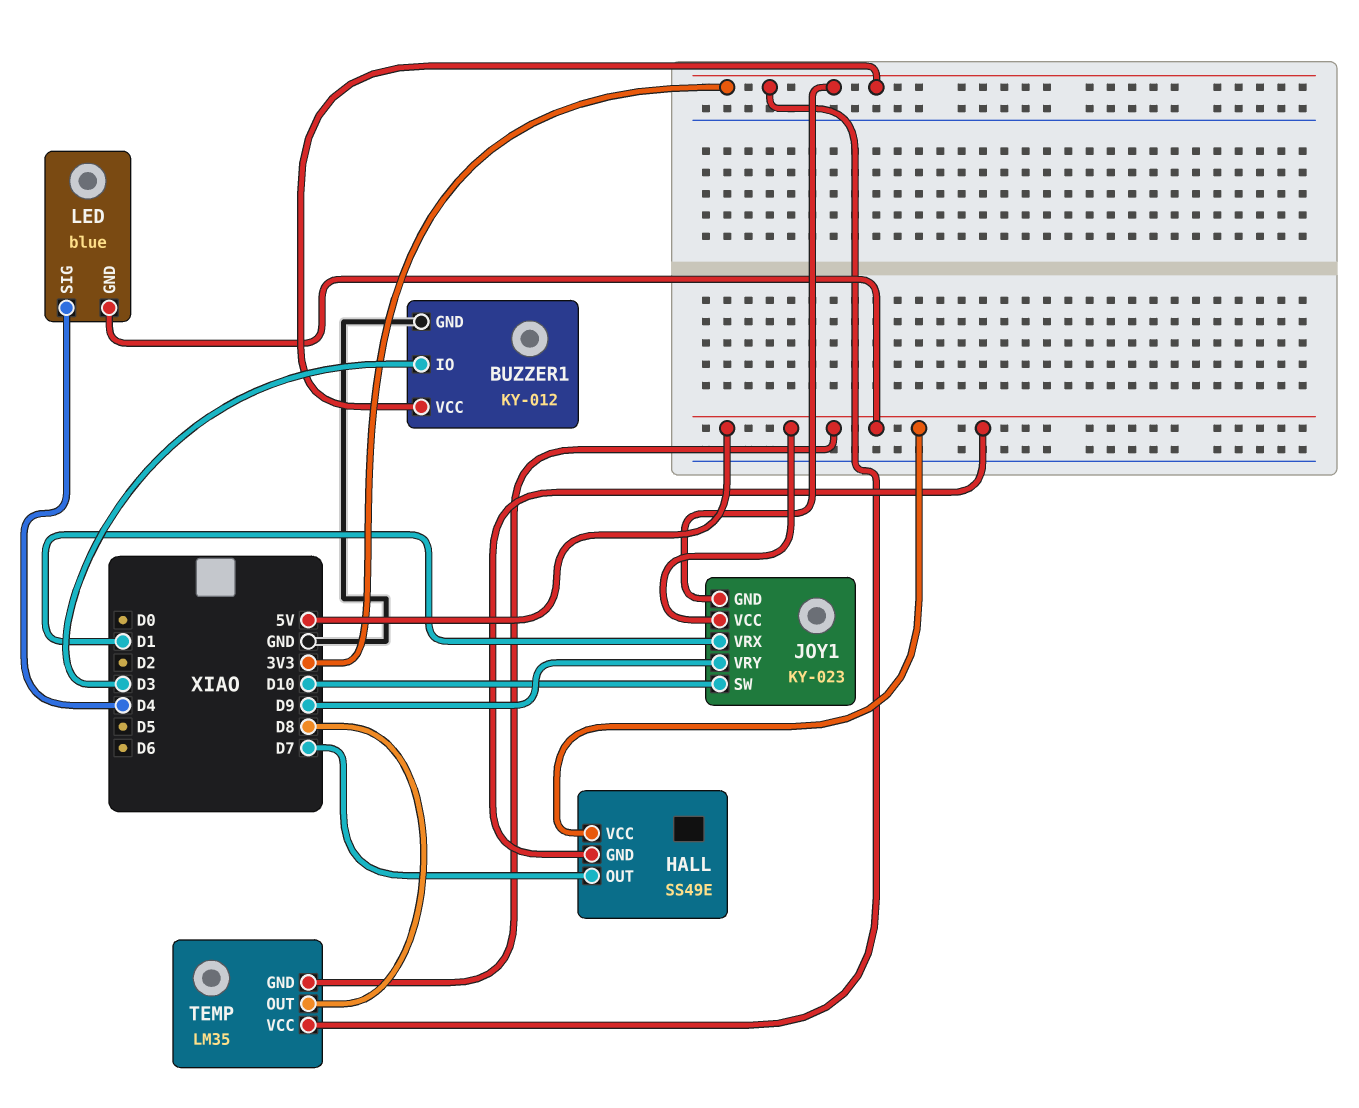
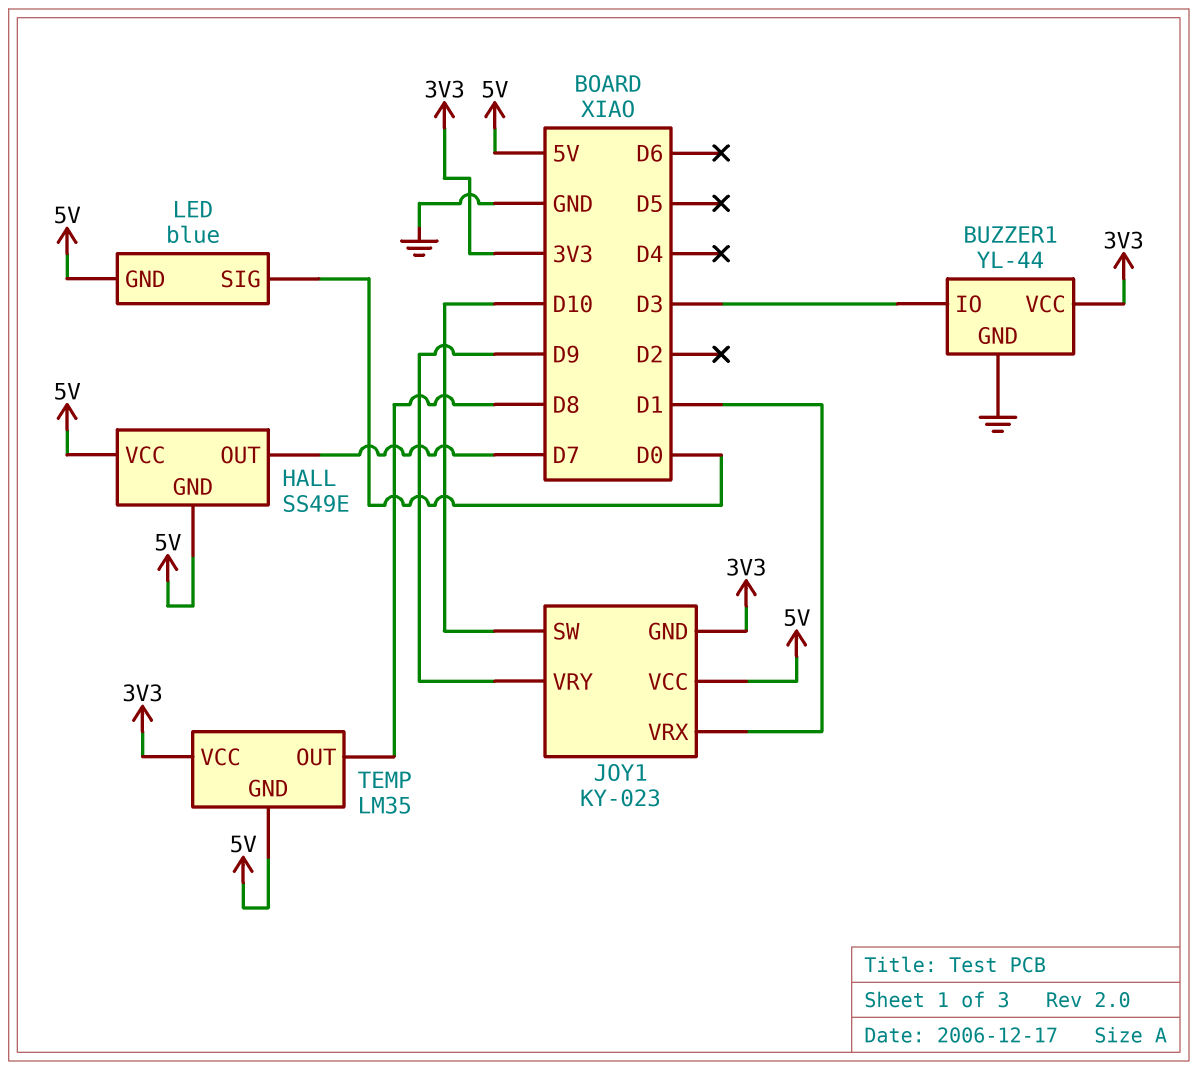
BUZZER1: KY-012 -> YL-44
LED pin SIG: D4 -> D0

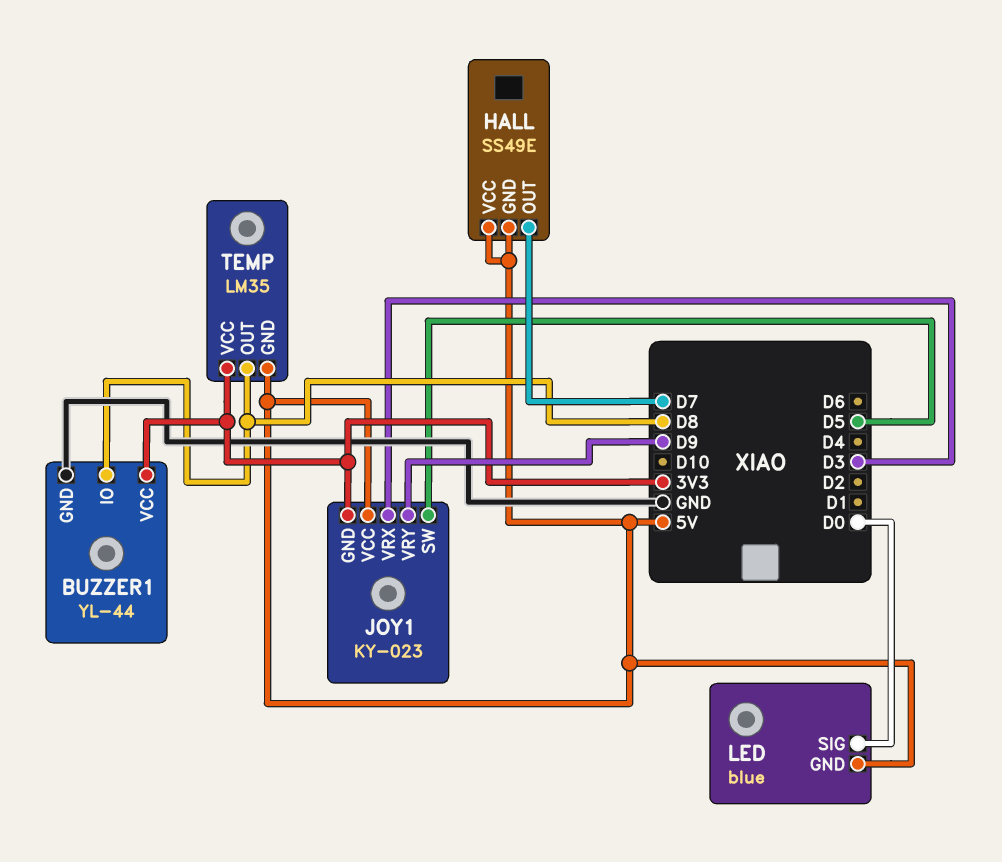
BUZZER1 pin IO: D3 -> D8
JOY1 pin SW: D10 -> D5
JOY1 pin VRX: D1 -> D3

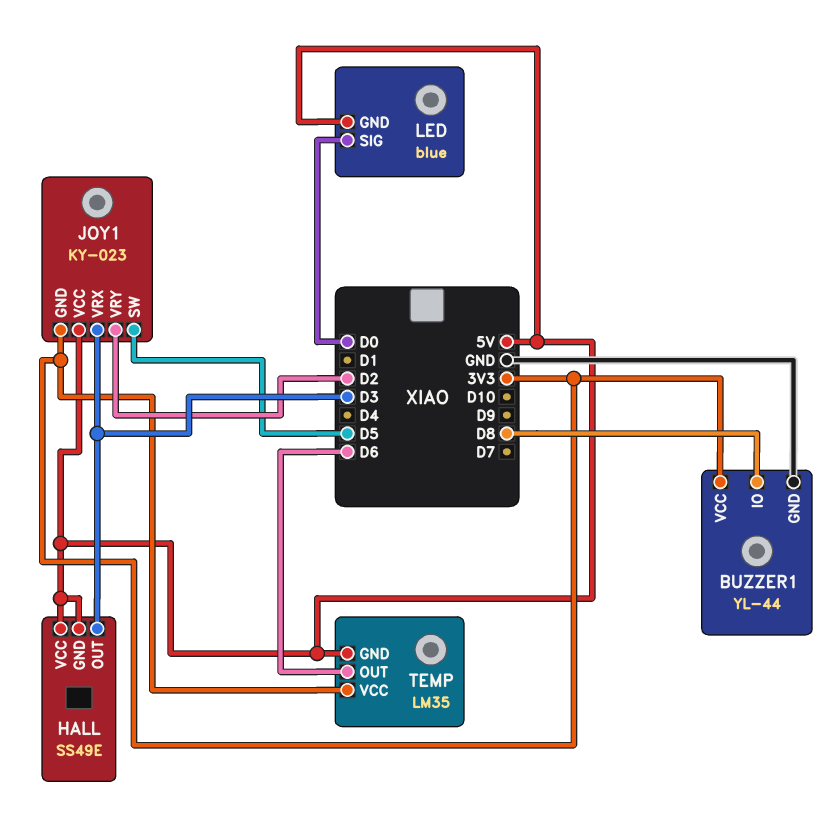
HALL pin OUT: D7 -> D3
JOY1 pin VRY: D9 -> D2
TEMP pin OUT: D8 -> D6

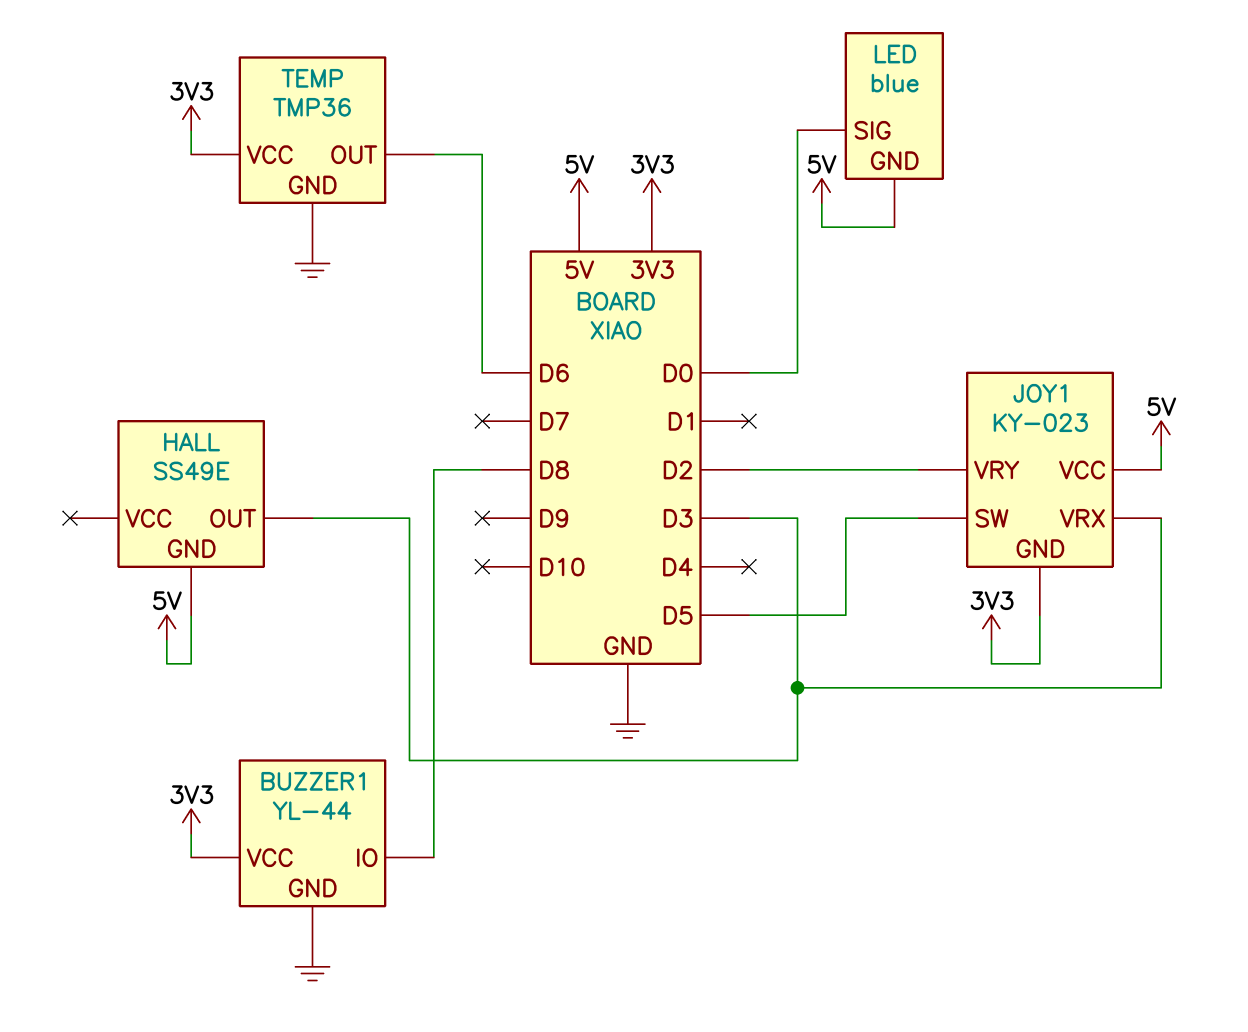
HALL pin VCC: 5V -> none
TEMP: LM35 -> TMP36
TEMP pin GND: 5V -> GND

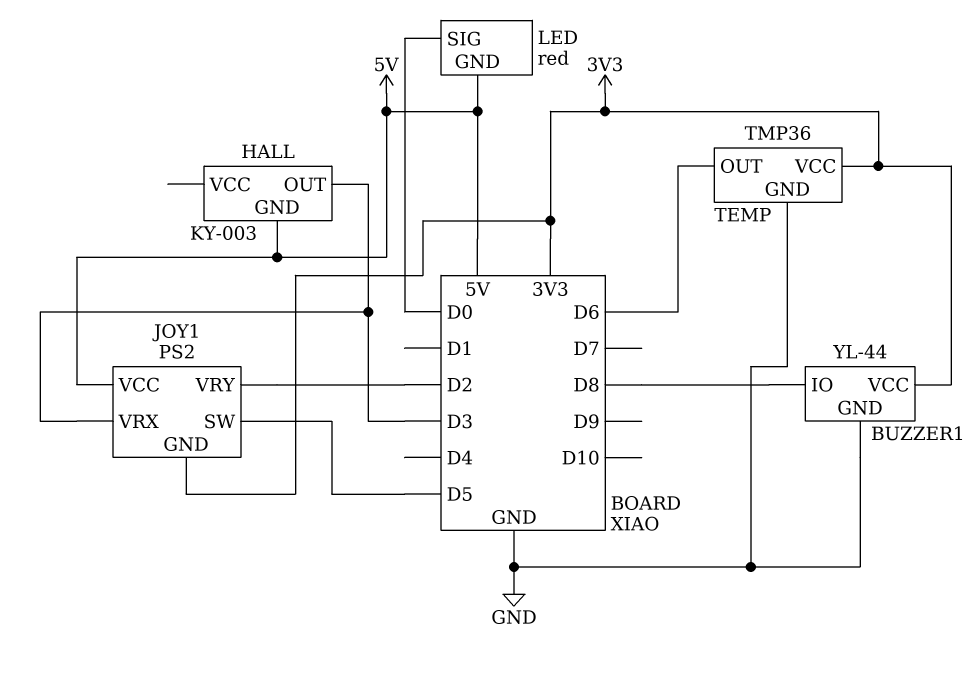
HALL: SS49E -> KY-003
JOY1: KY-023 -> PS2
LED: blue -> red

